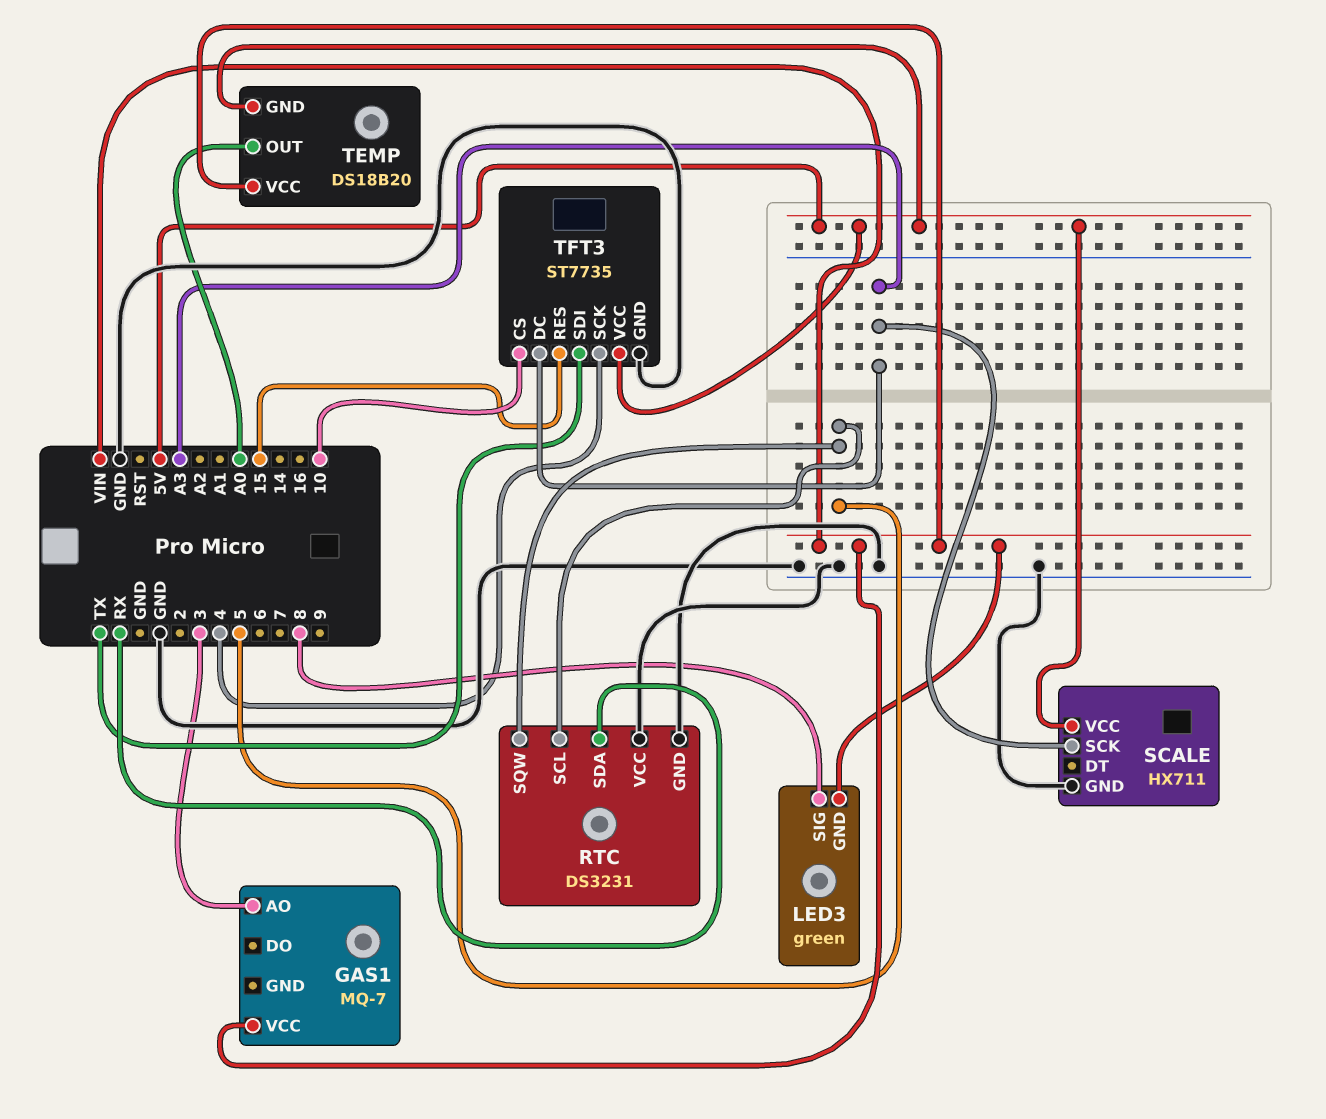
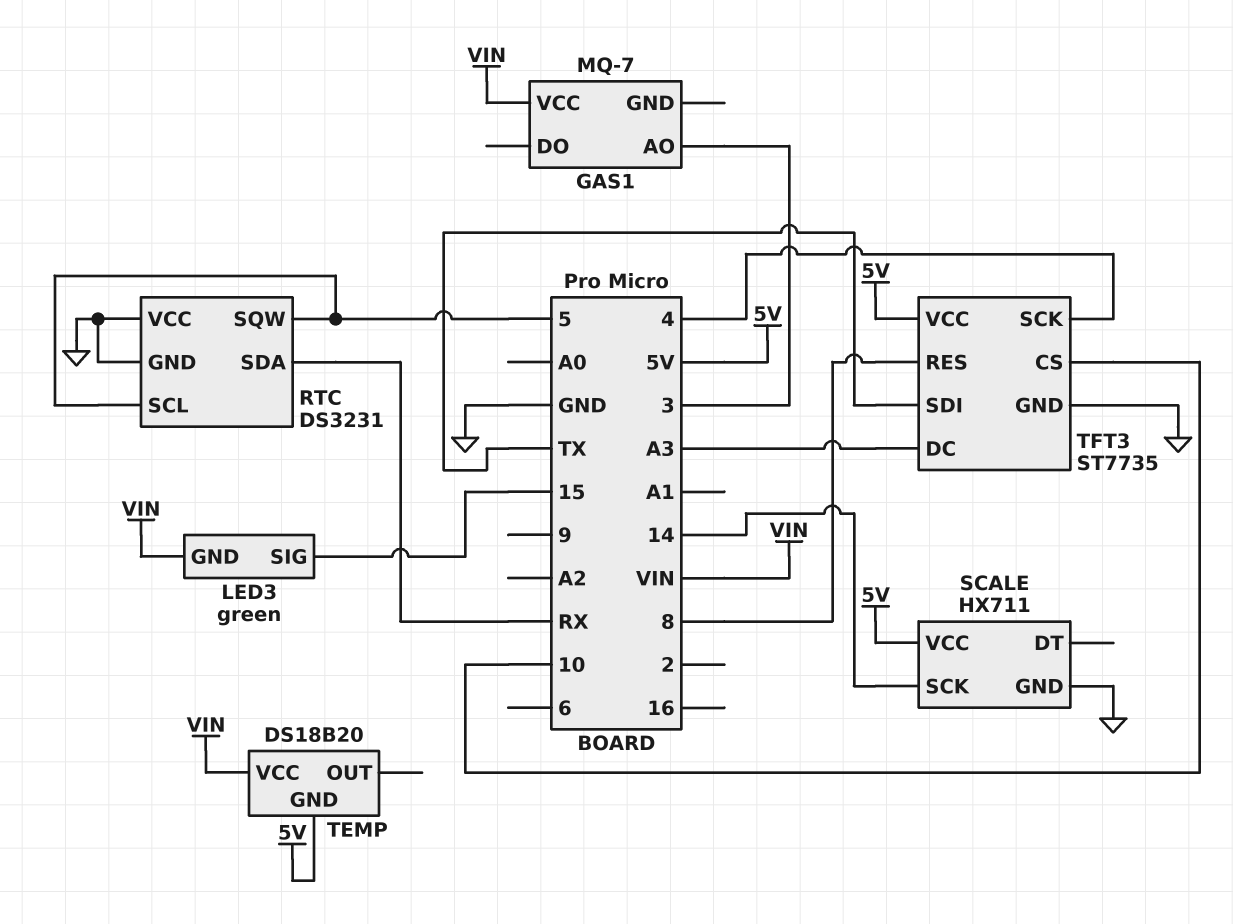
LED3 pin SIG: 8 -> 15
SCALE pin SCK: A3 -> 14
TEMP pin OUT: A0 -> none
TFT3 pin RES: 15 -> 8

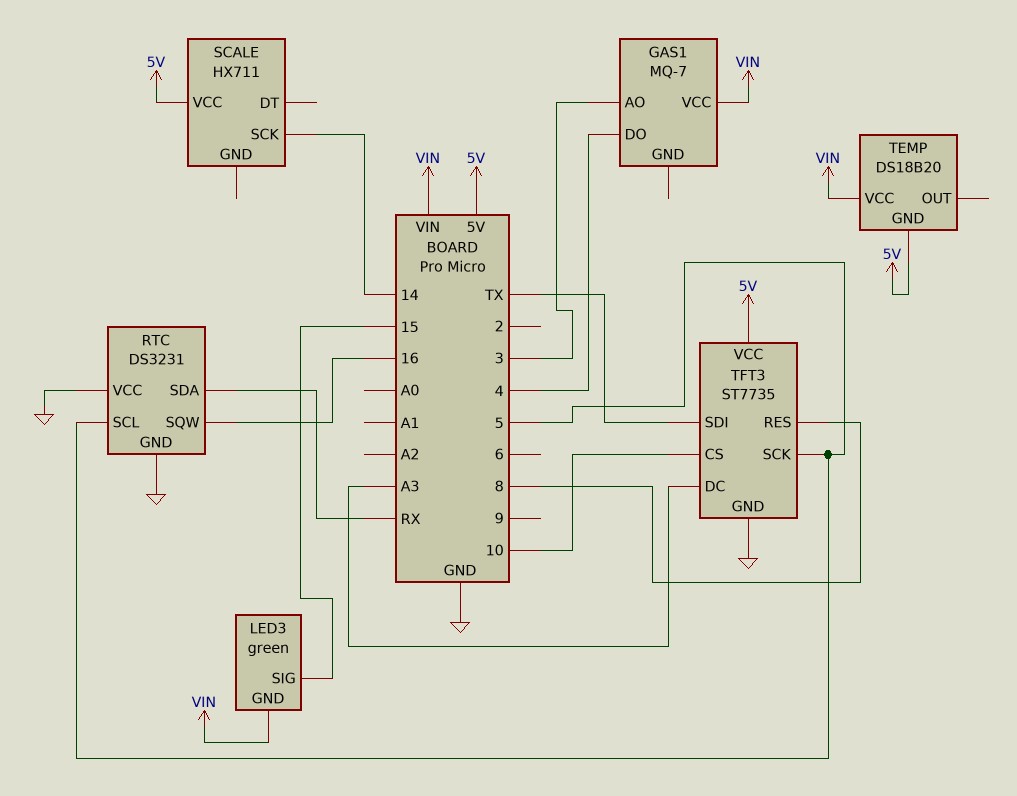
GAS1 pin DO: none -> 4
RTC pin SQW: 5 -> 16
SCALE pin GND: GND -> none
TFT3 pin SCK: 4 -> 5

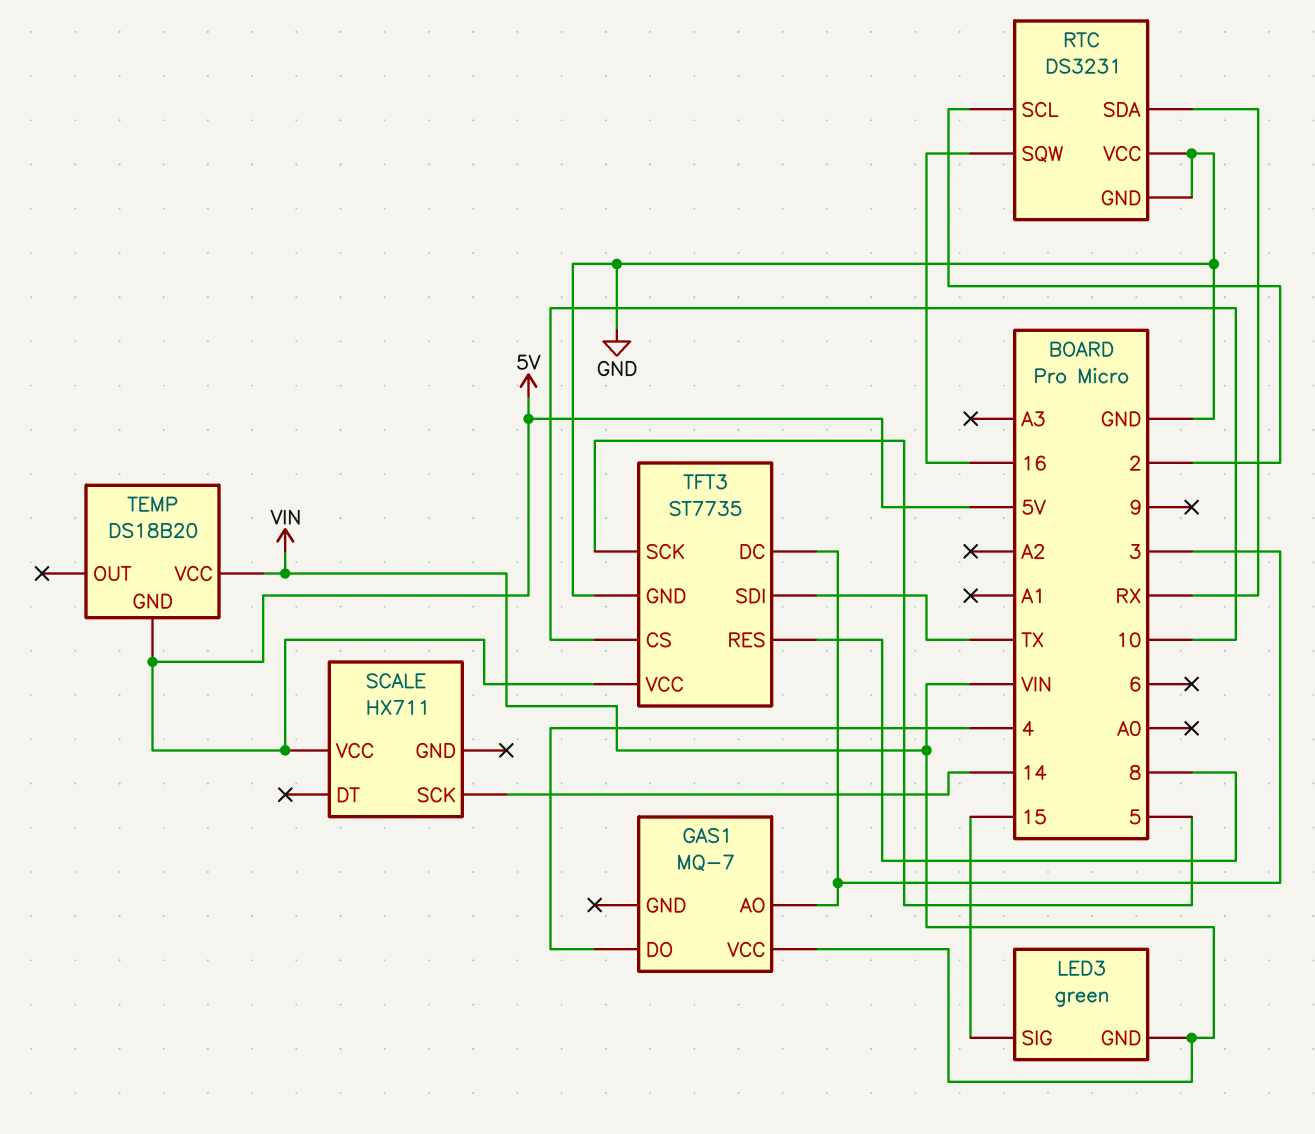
RTC pin SCL: 5 -> 2
TFT3 pin DC: A3 -> 3

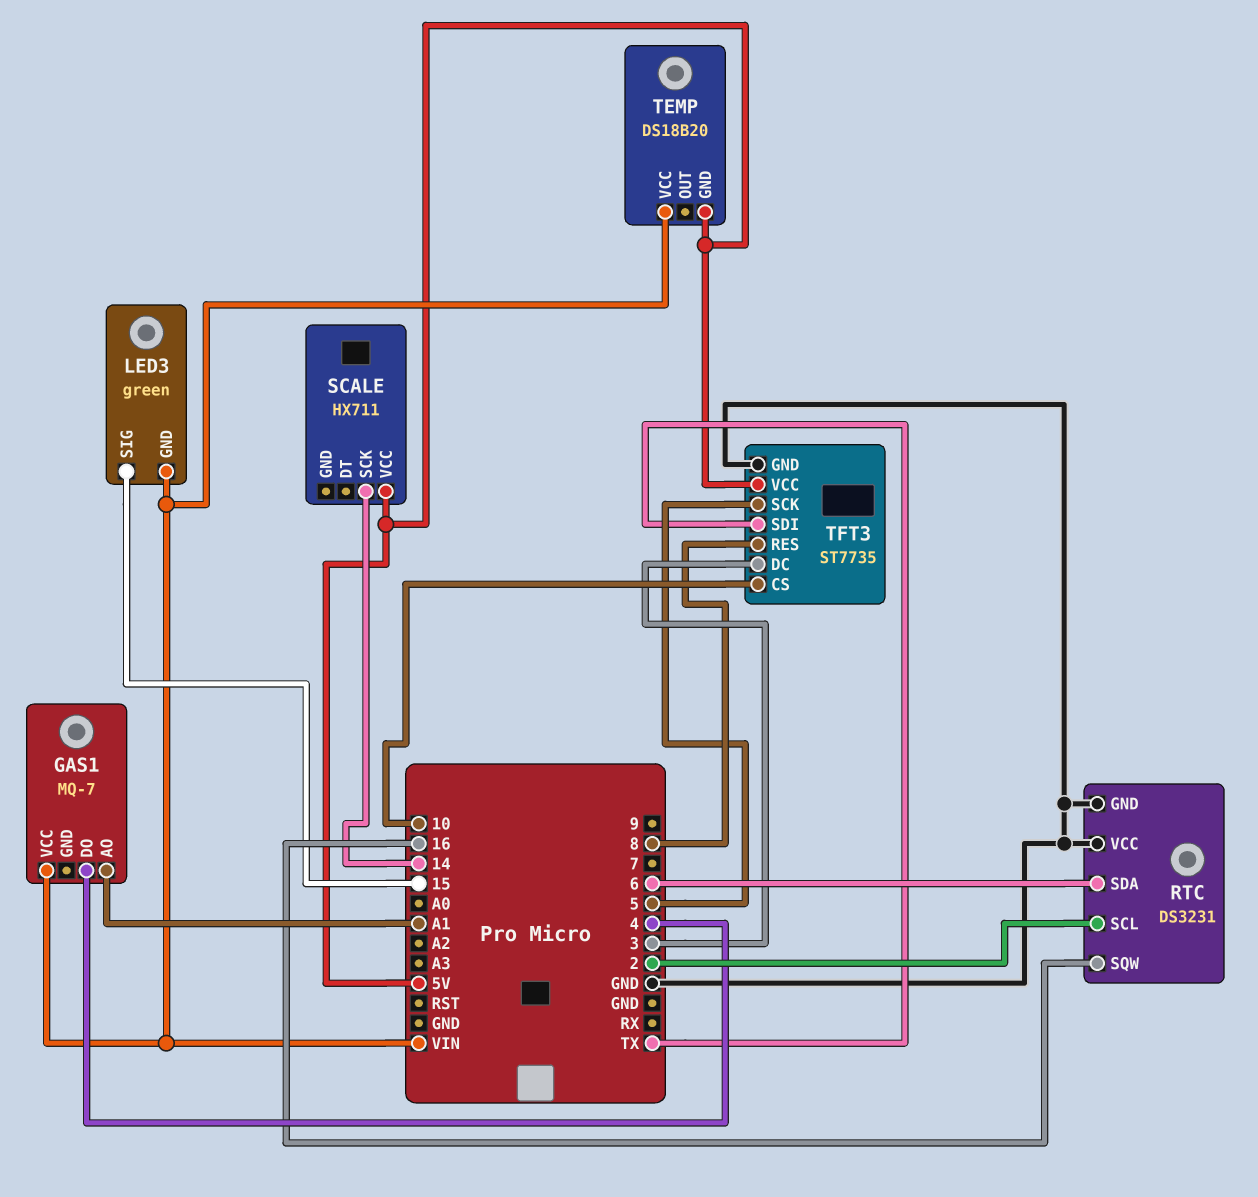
GAS1 pin AO: 3 -> A1
RTC pin SDA: RX -> 6

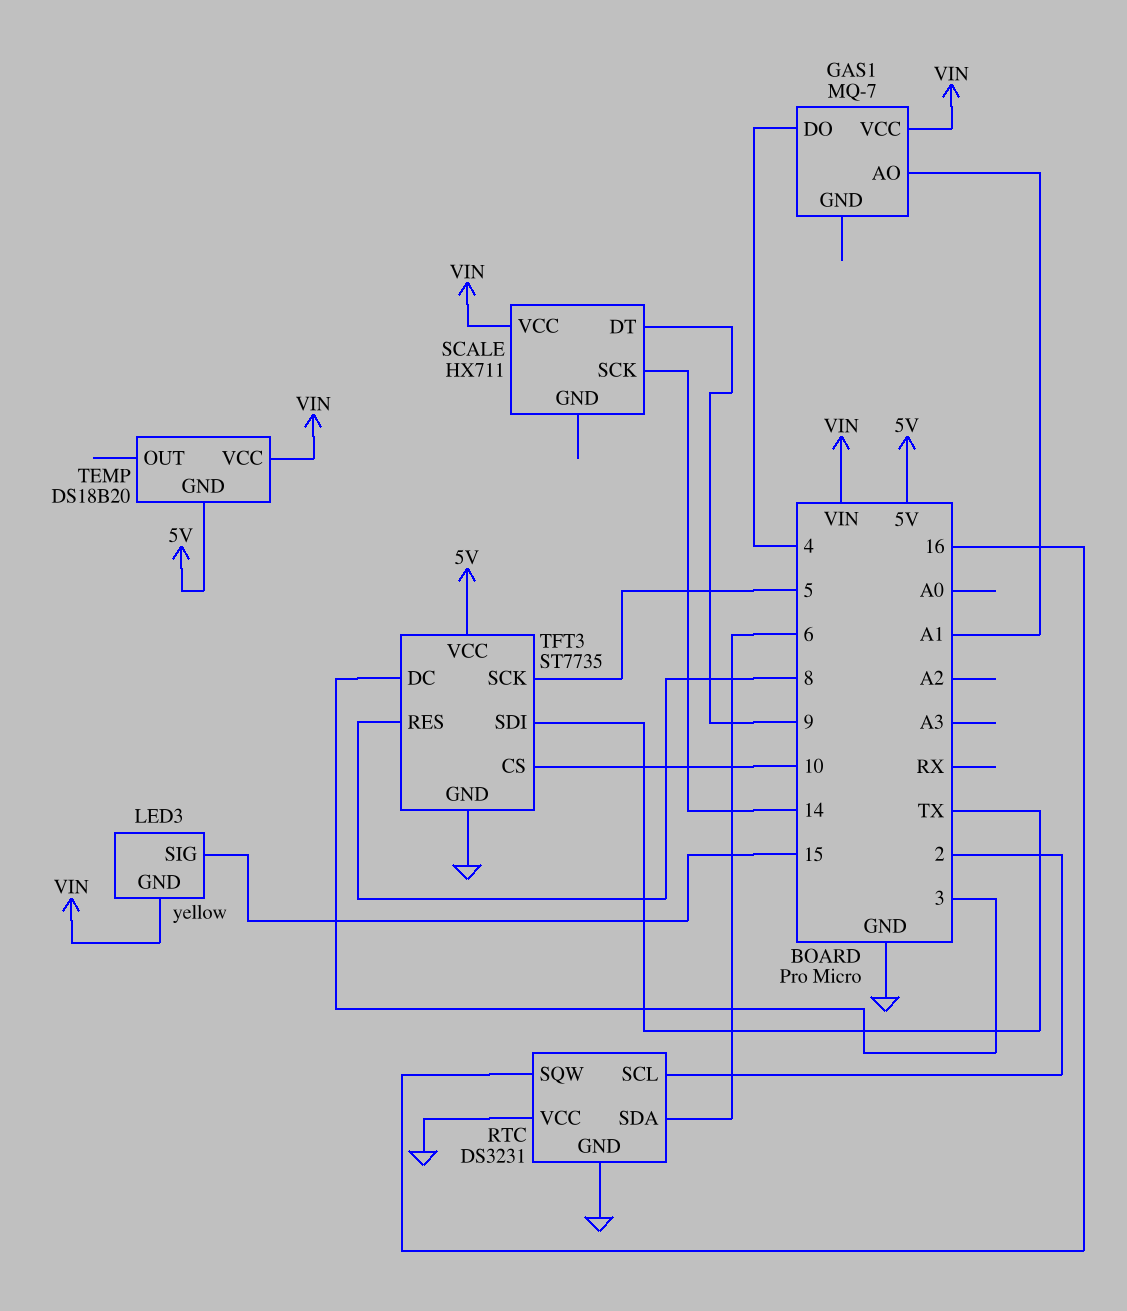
LED3: green -> yellow
SCALE pin DT: none -> 9
SCALE pin VCC: 5V -> VIN

